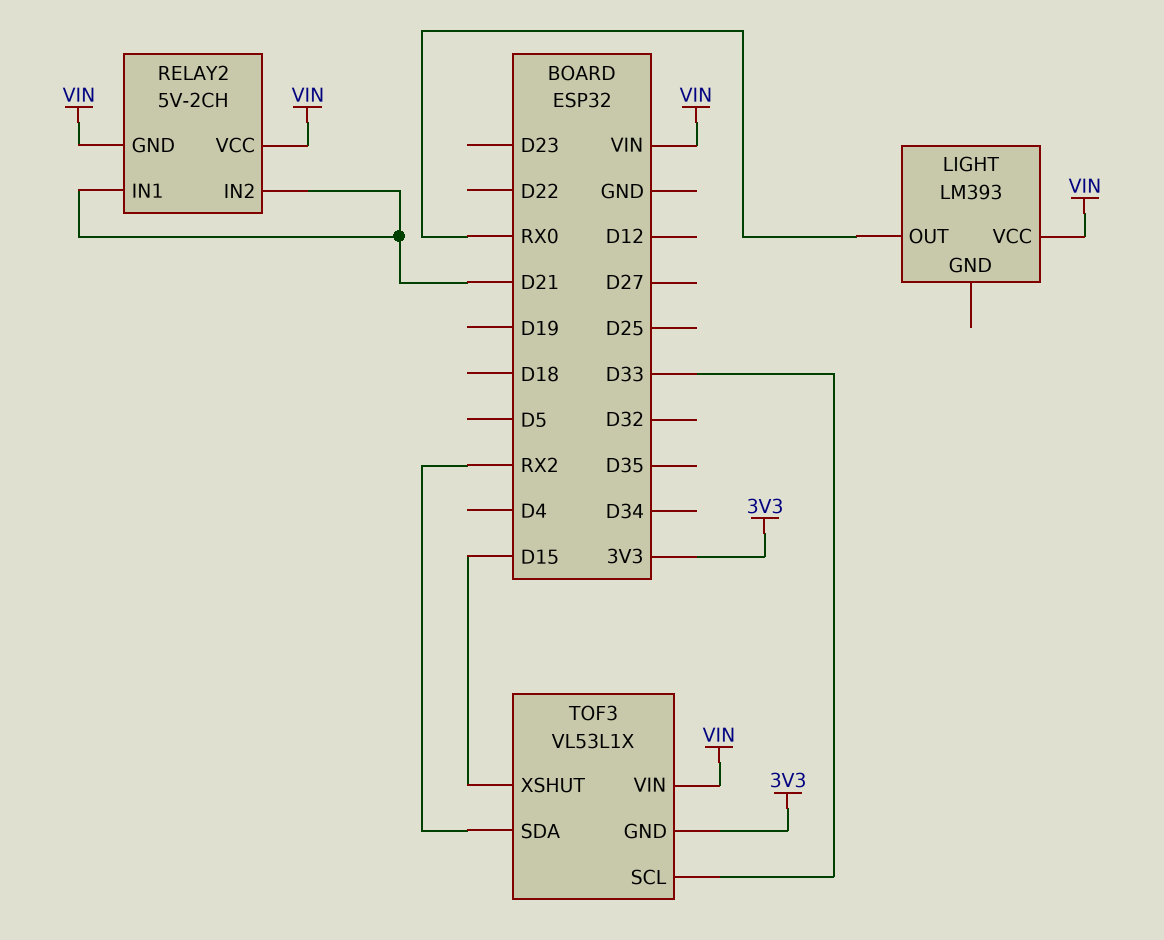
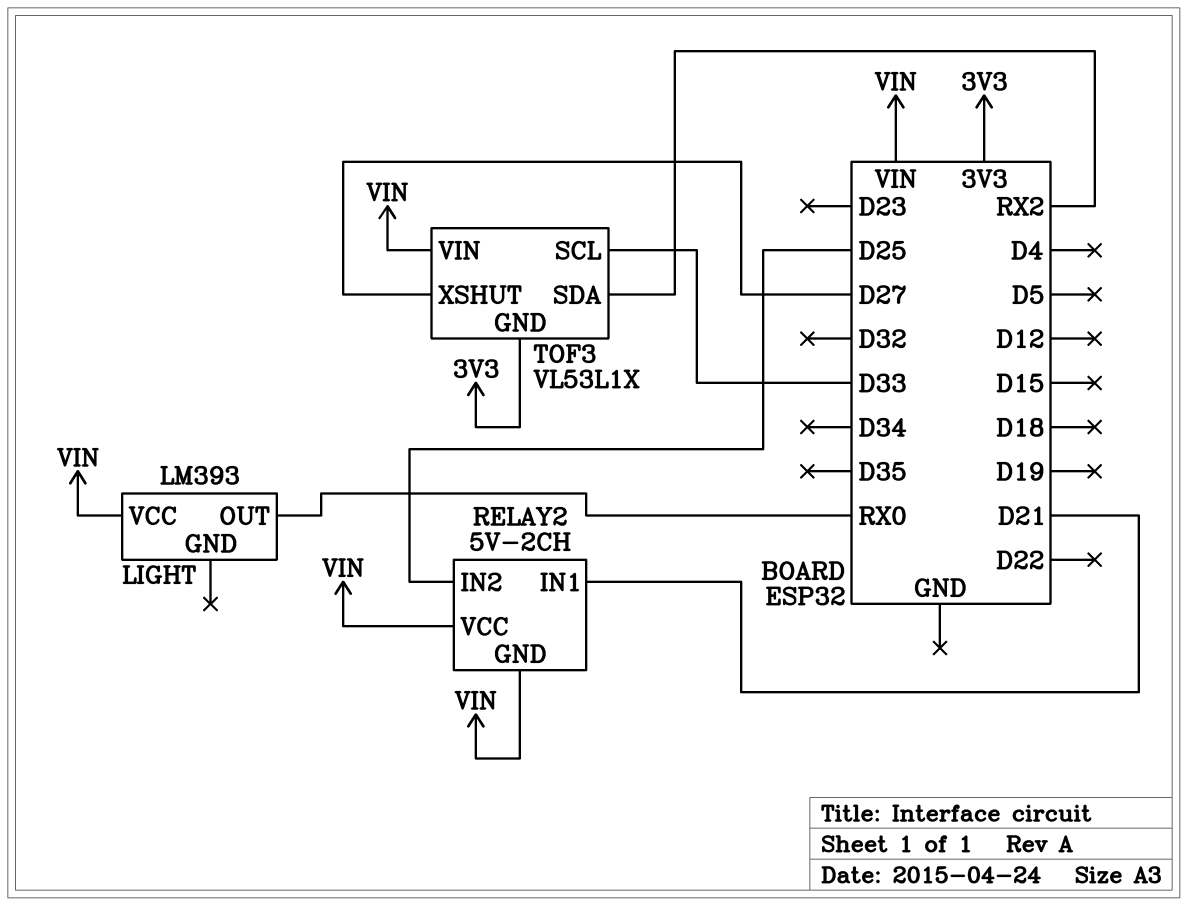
RELAY2 pin IN2: D21 -> D25
TOF3 pin XSHUT: D15 -> D27

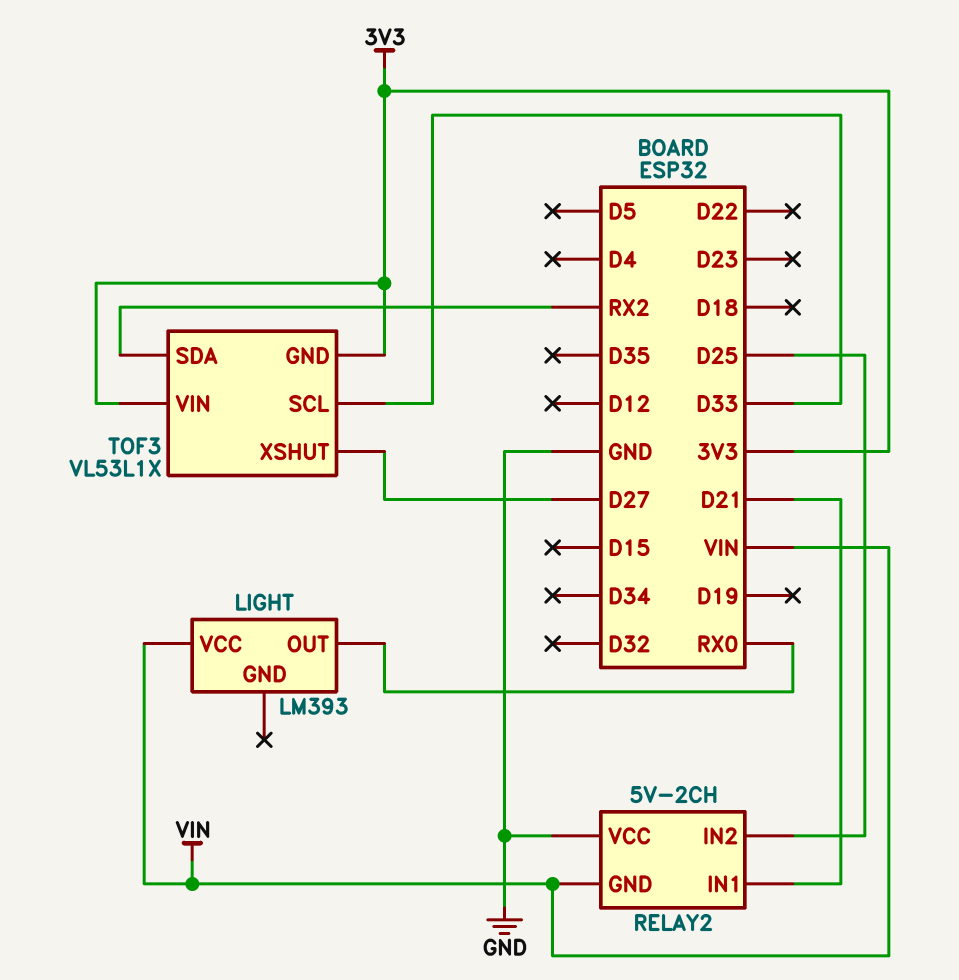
RELAY2 pin VCC: VIN -> GND
TOF3 pin VIN: VIN -> 3V3

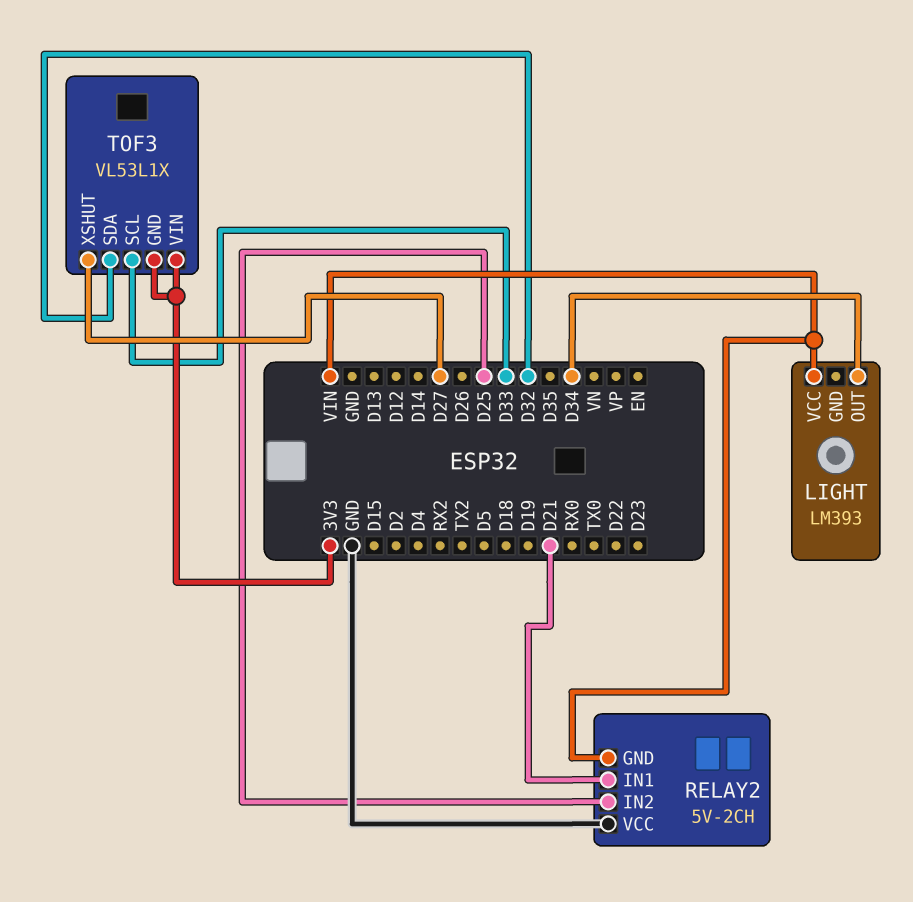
LIGHT pin OUT: RX0 -> D34
TOF3 pin SDA: RX2 -> D32

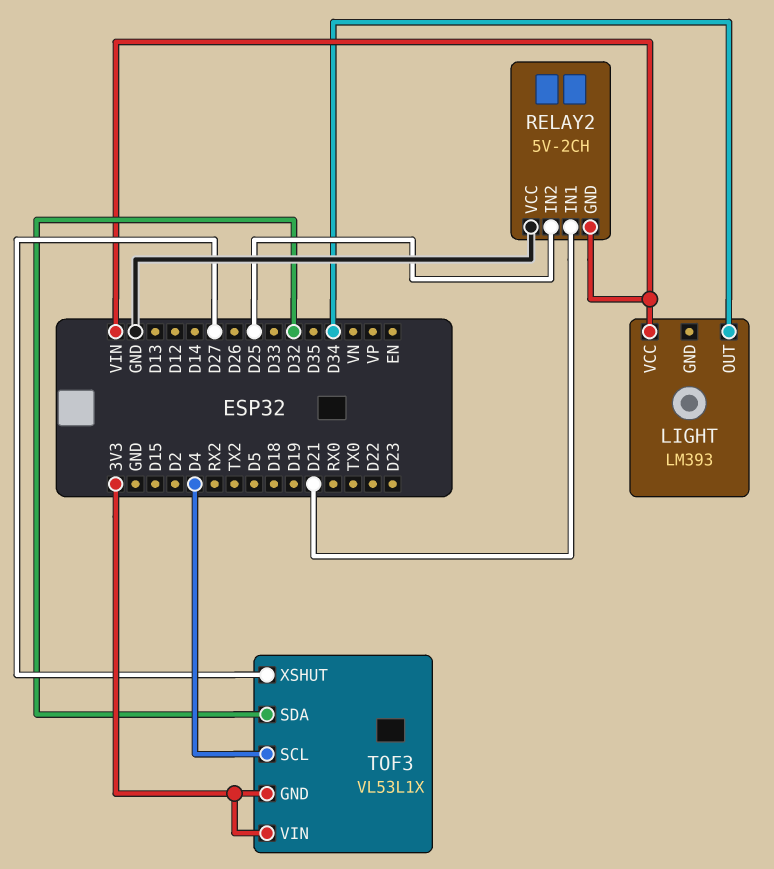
TOF3 pin SCL: D33 -> D4

